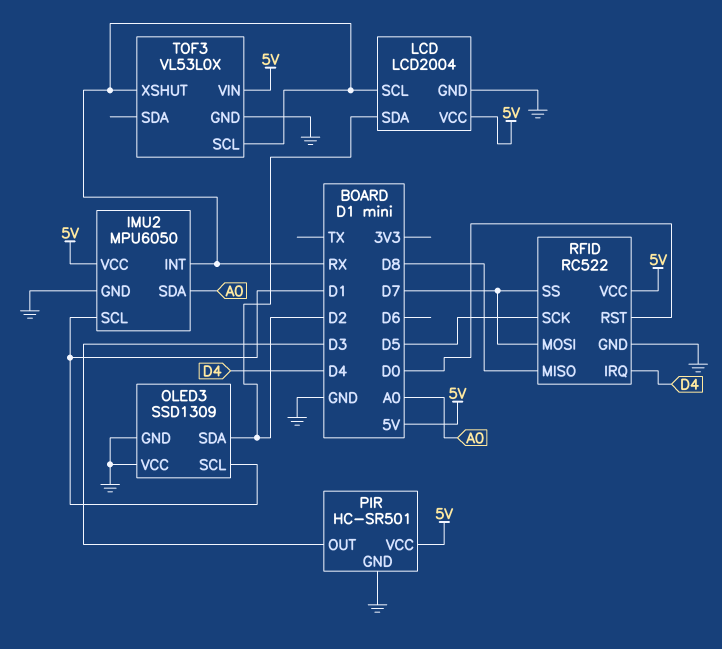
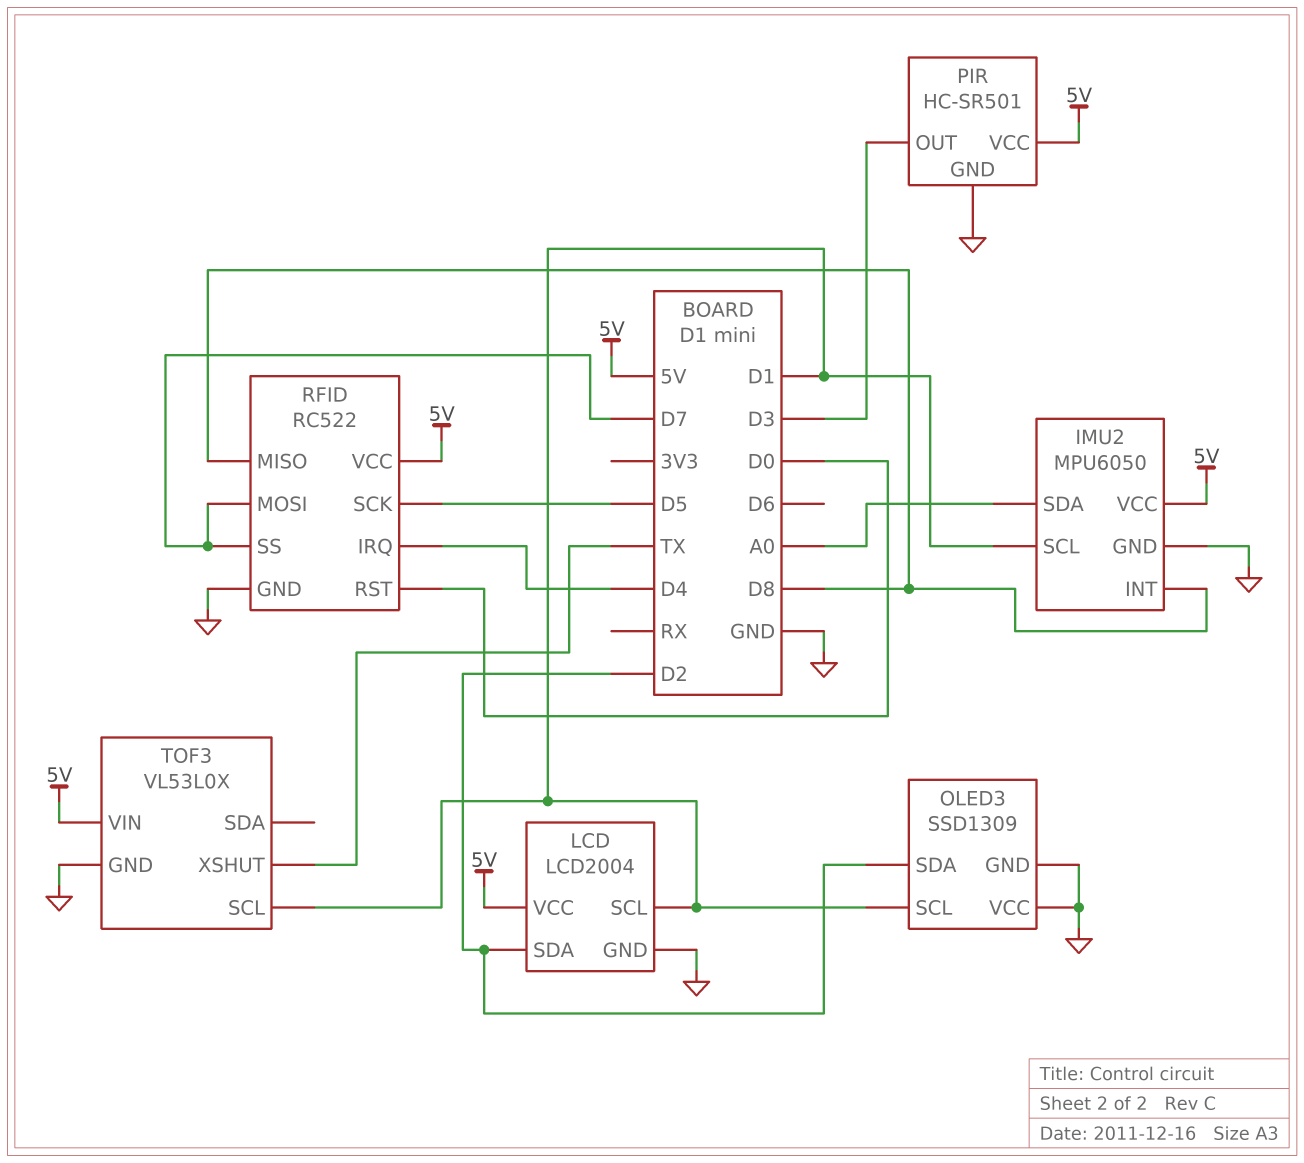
IMU2 pin INT: RX -> D8
LCD pin SCL: RX -> D1
TOF3 pin SCL: RX -> D1
TOF3 pin XSHUT: RX -> TX

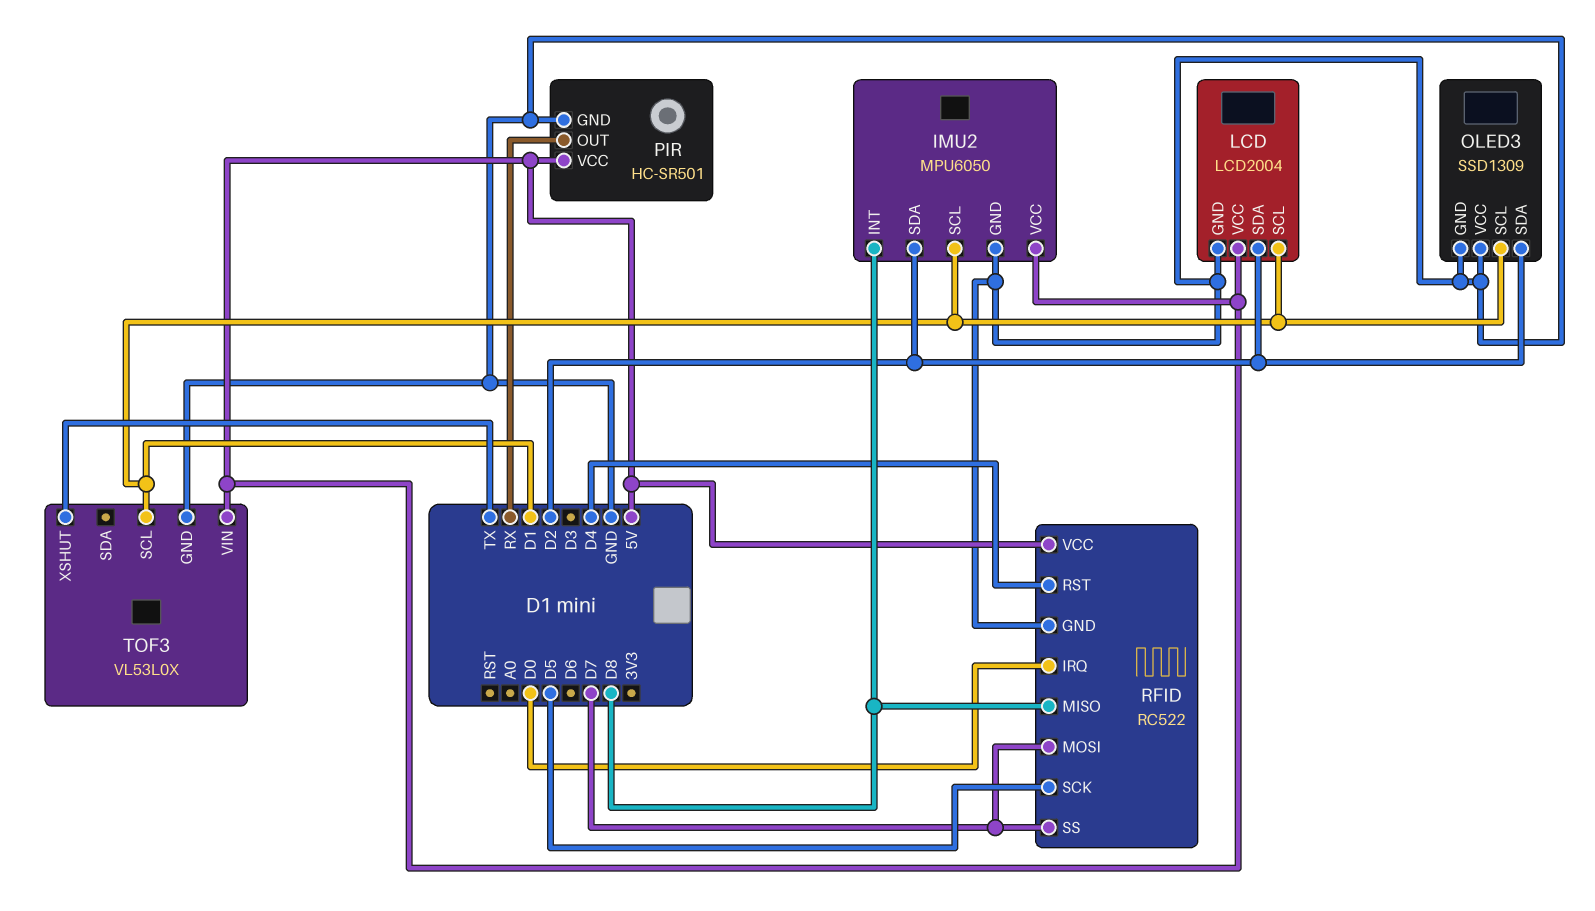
IMU2 pin SDA: A0 -> D2
PIR pin OUT: D3 -> RX
RFID pin IRQ: D4 -> D0
RFID pin RST: D0 -> D4

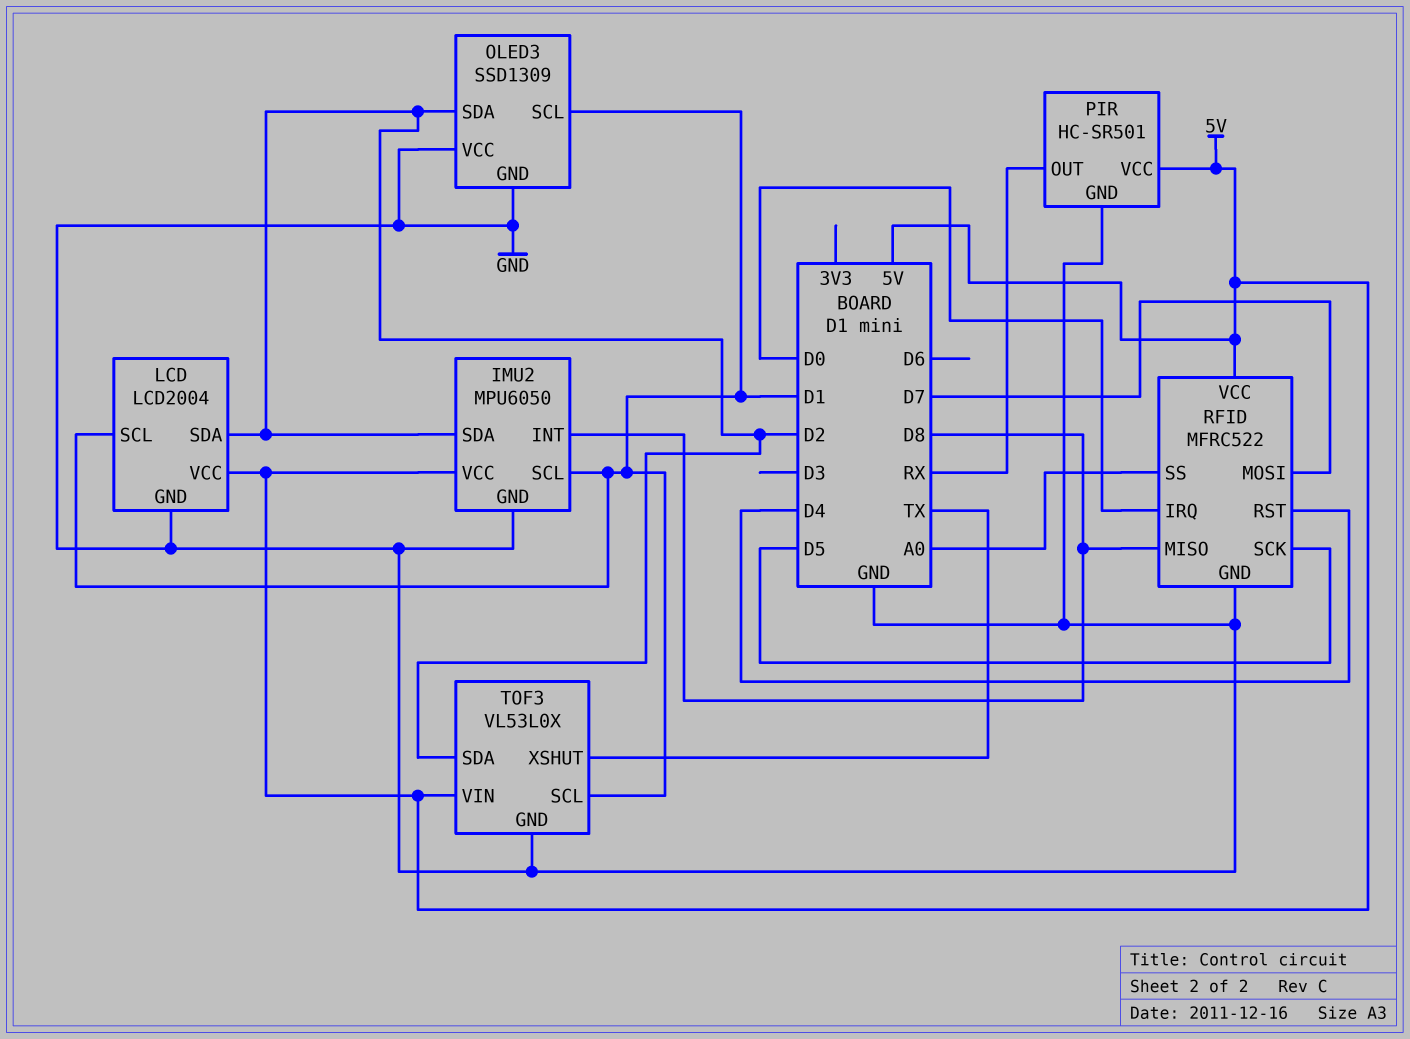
RFID: RC522 -> MFRC522
RFID pin SS: D7 -> A0
TOF3 pin SDA: none -> D2

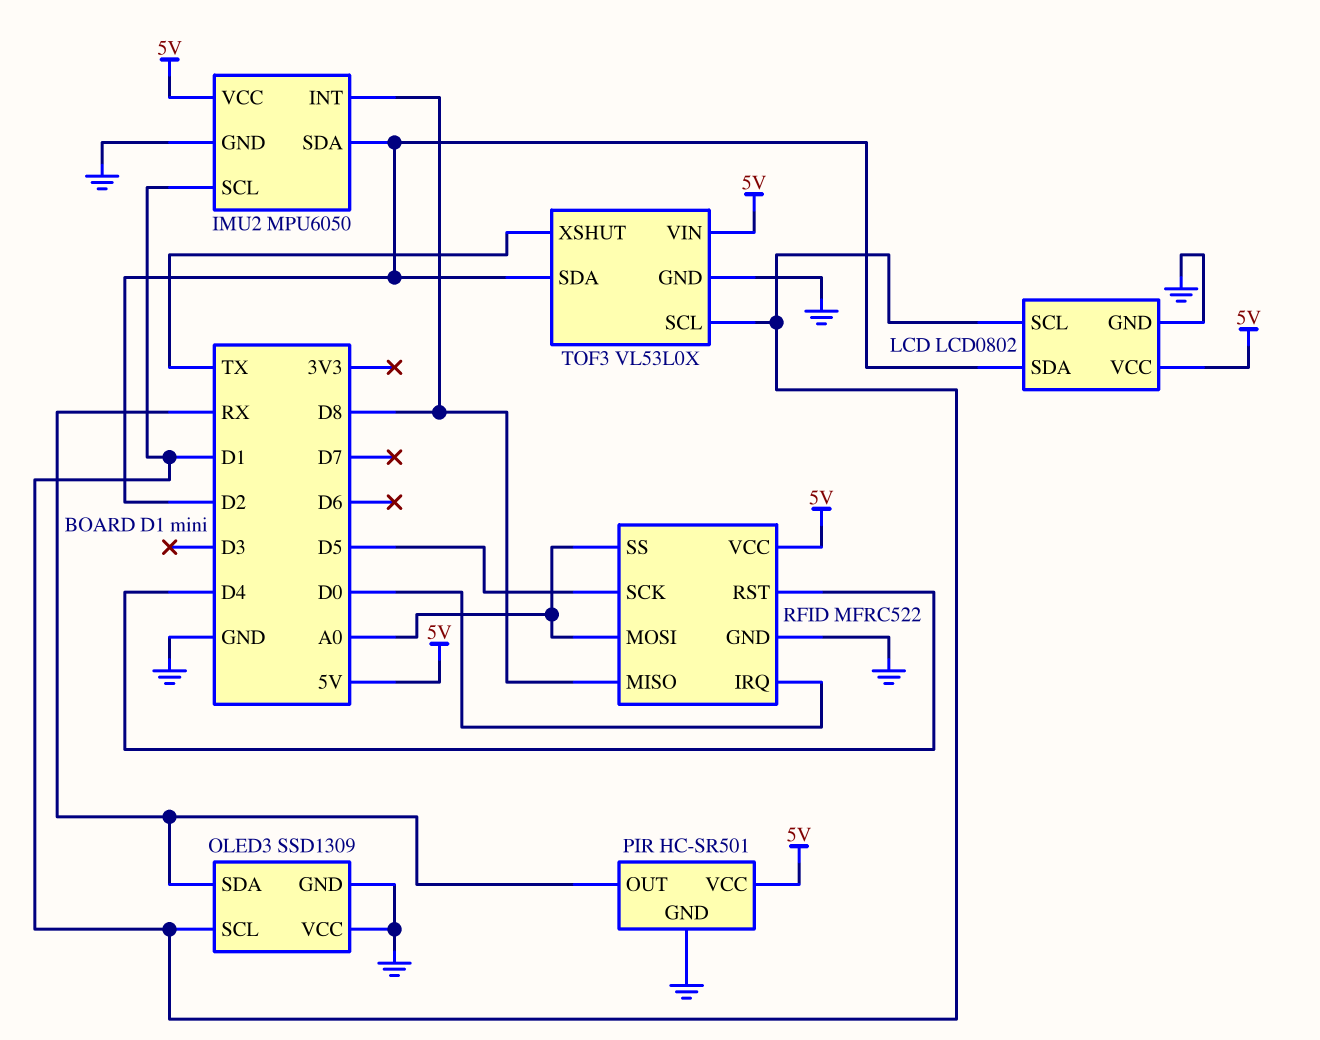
LCD: LCD2004 -> LCD0802
OLED3 pin SDA: D2 -> RX
RFID pin MOSI: D7 -> A0

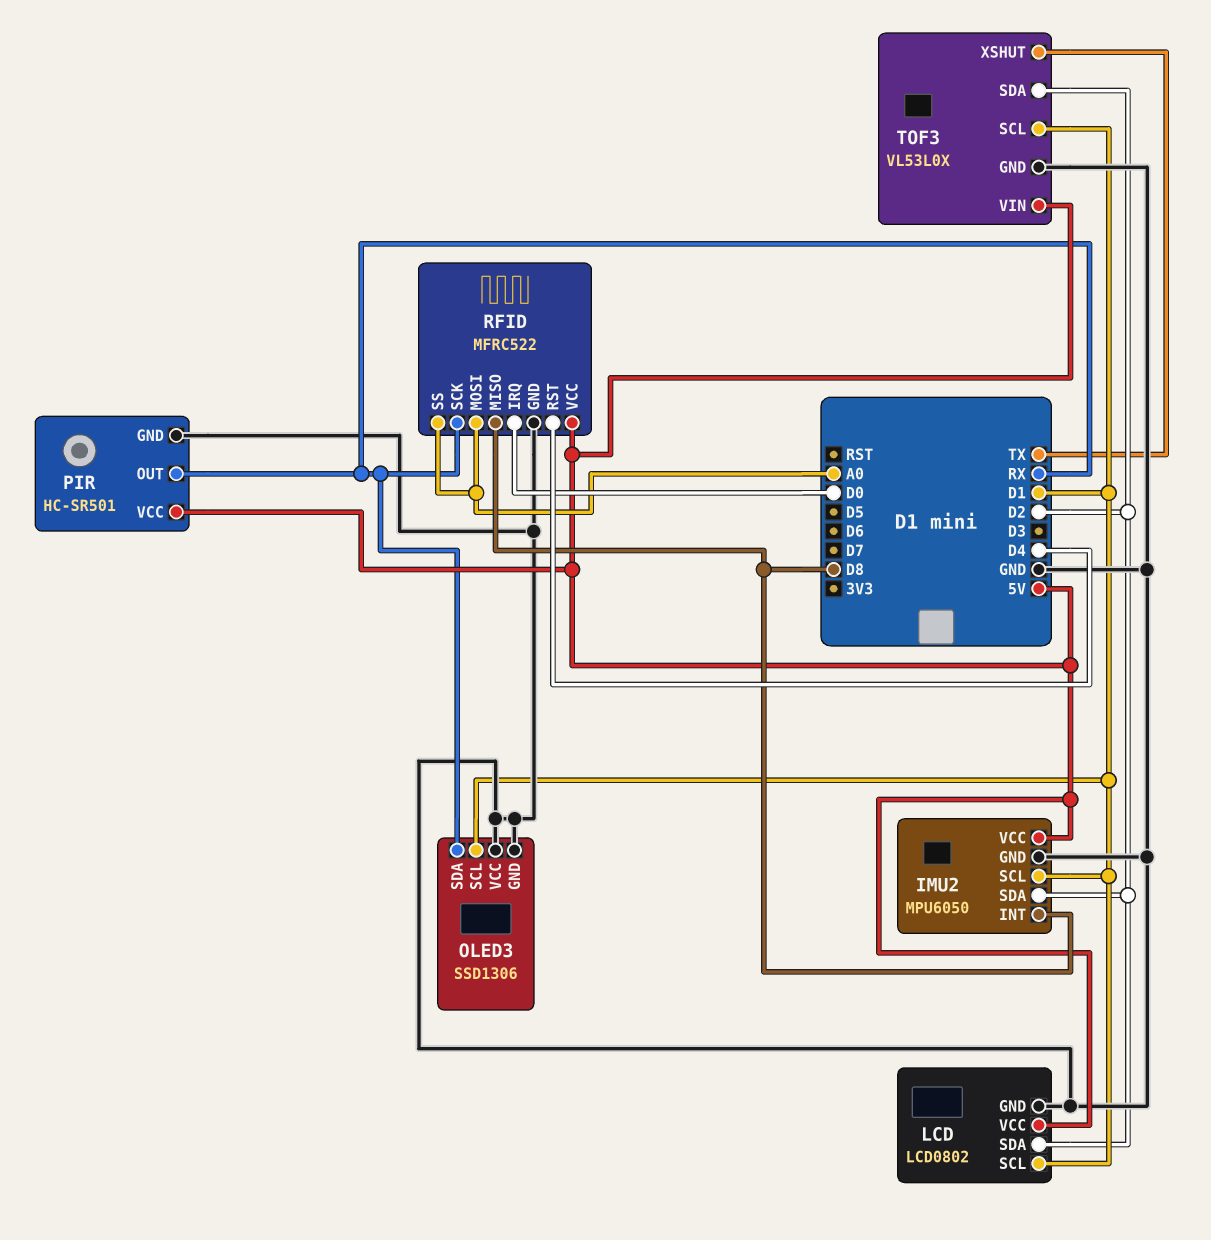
OLED3: SSD1309 -> SSD1306
RFID pin SCK: D5 -> RX

